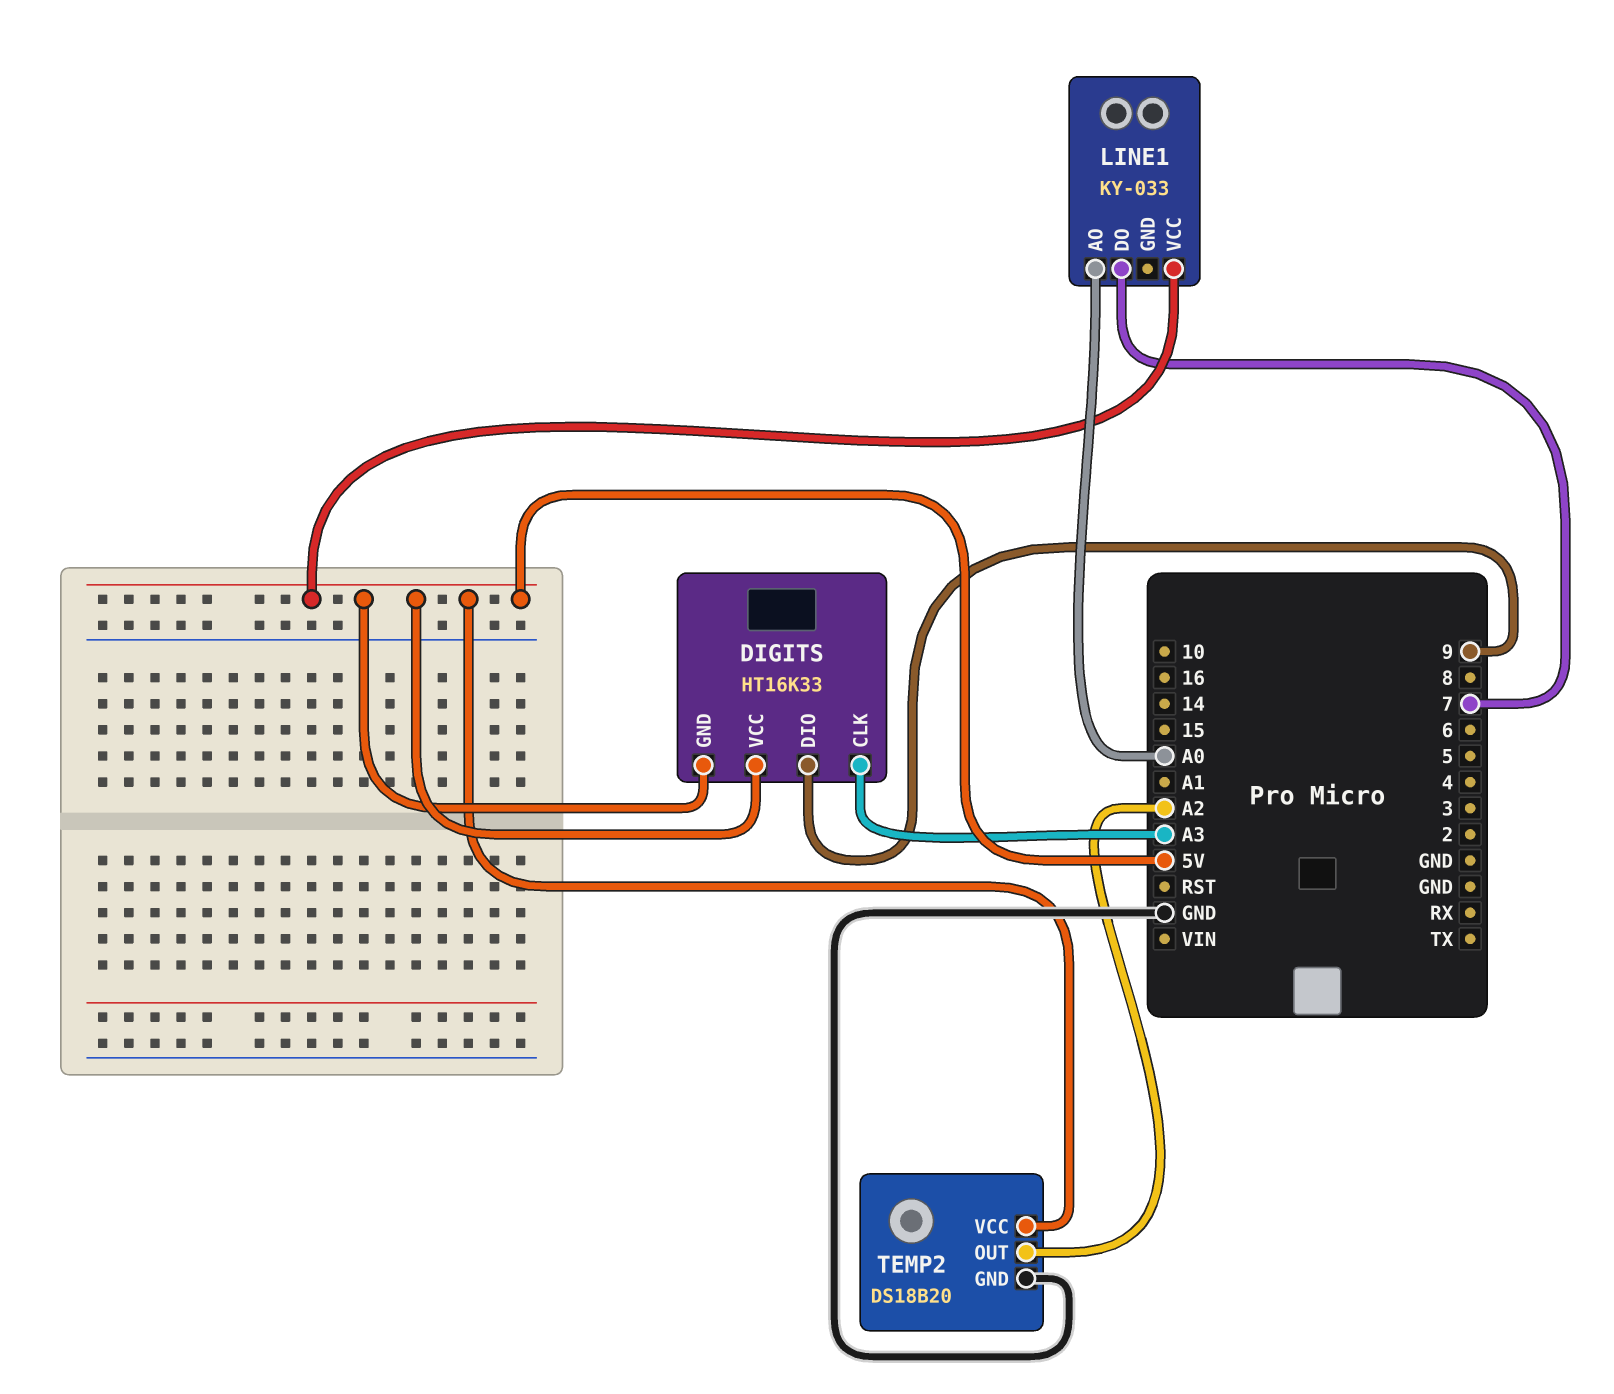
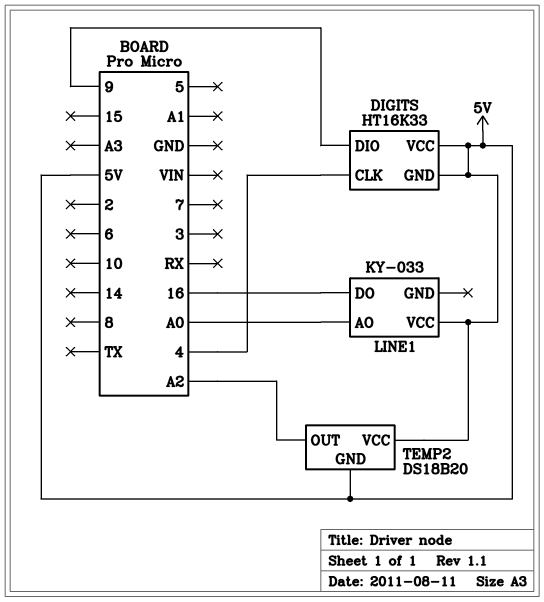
DIGITS pin CLK: A3 -> 4
LINE1 pin DO: 7 -> 16
TEMP2 pin GND: GND -> 5V

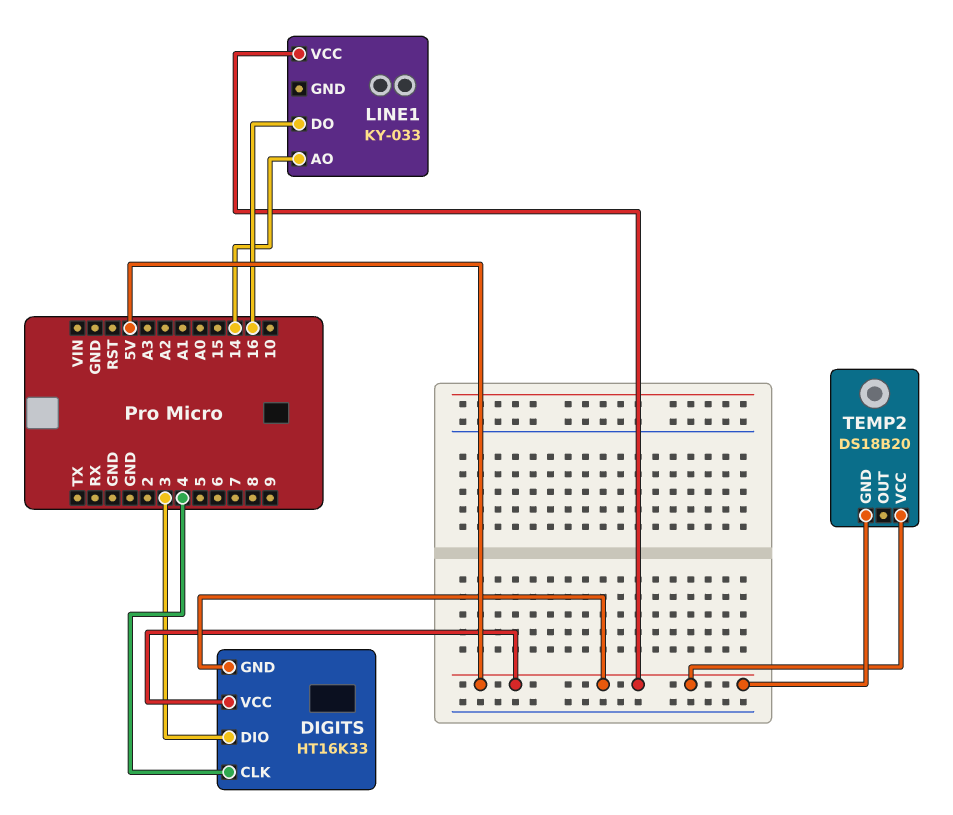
DIGITS pin DIO: 9 -> 3
LINE1 pin AO: A0 -> 14
TEMP2 pin OUT: A2 -> none

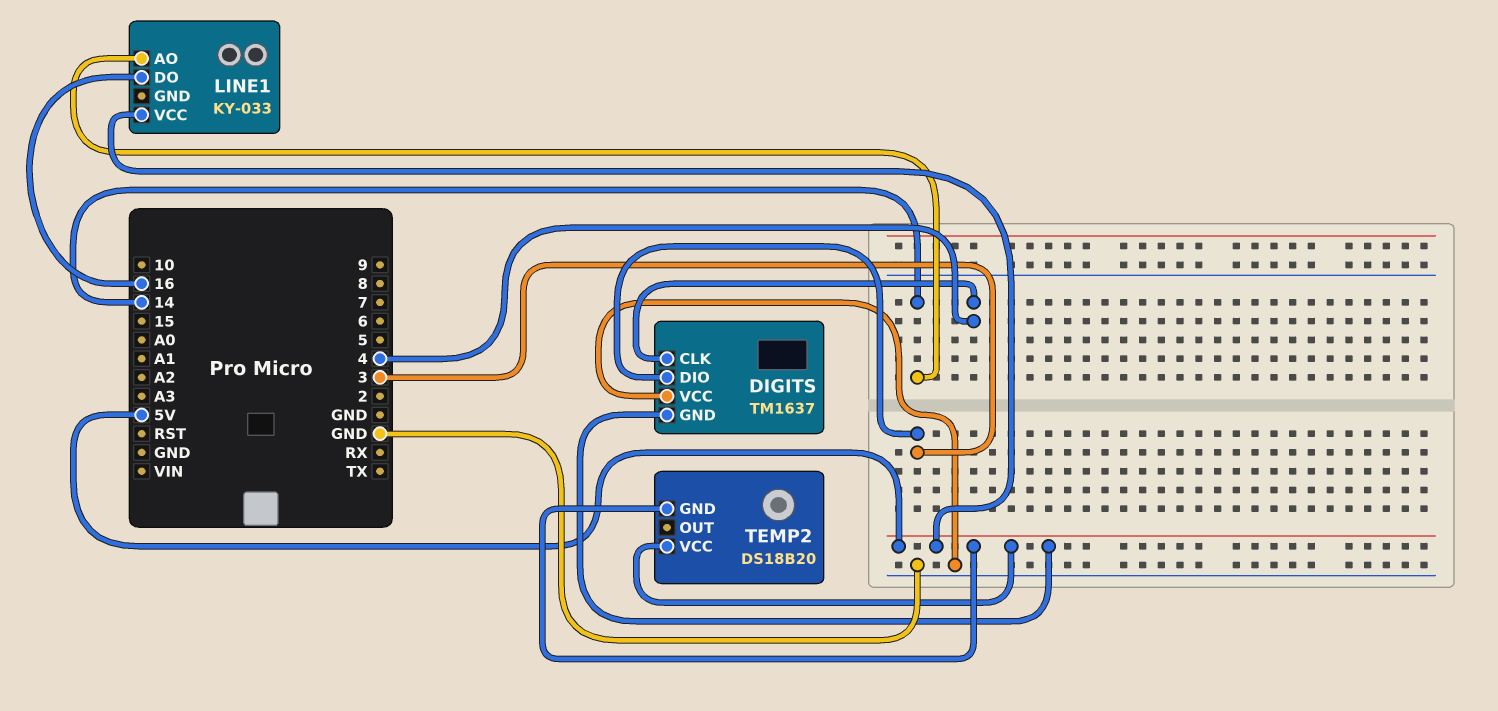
DIGITS: HT16K33 -> TM1637
DIGITS pin VCC: 5V -> GND

